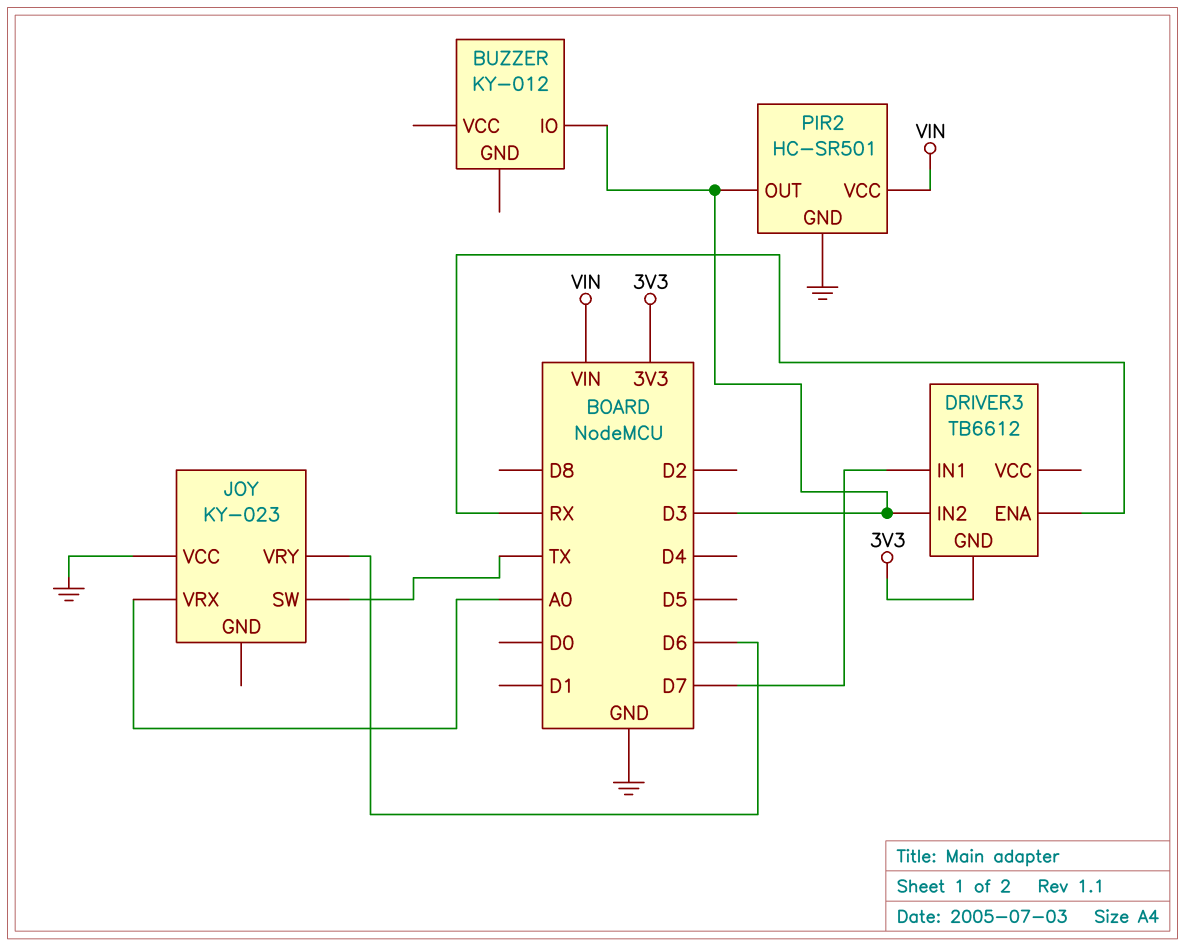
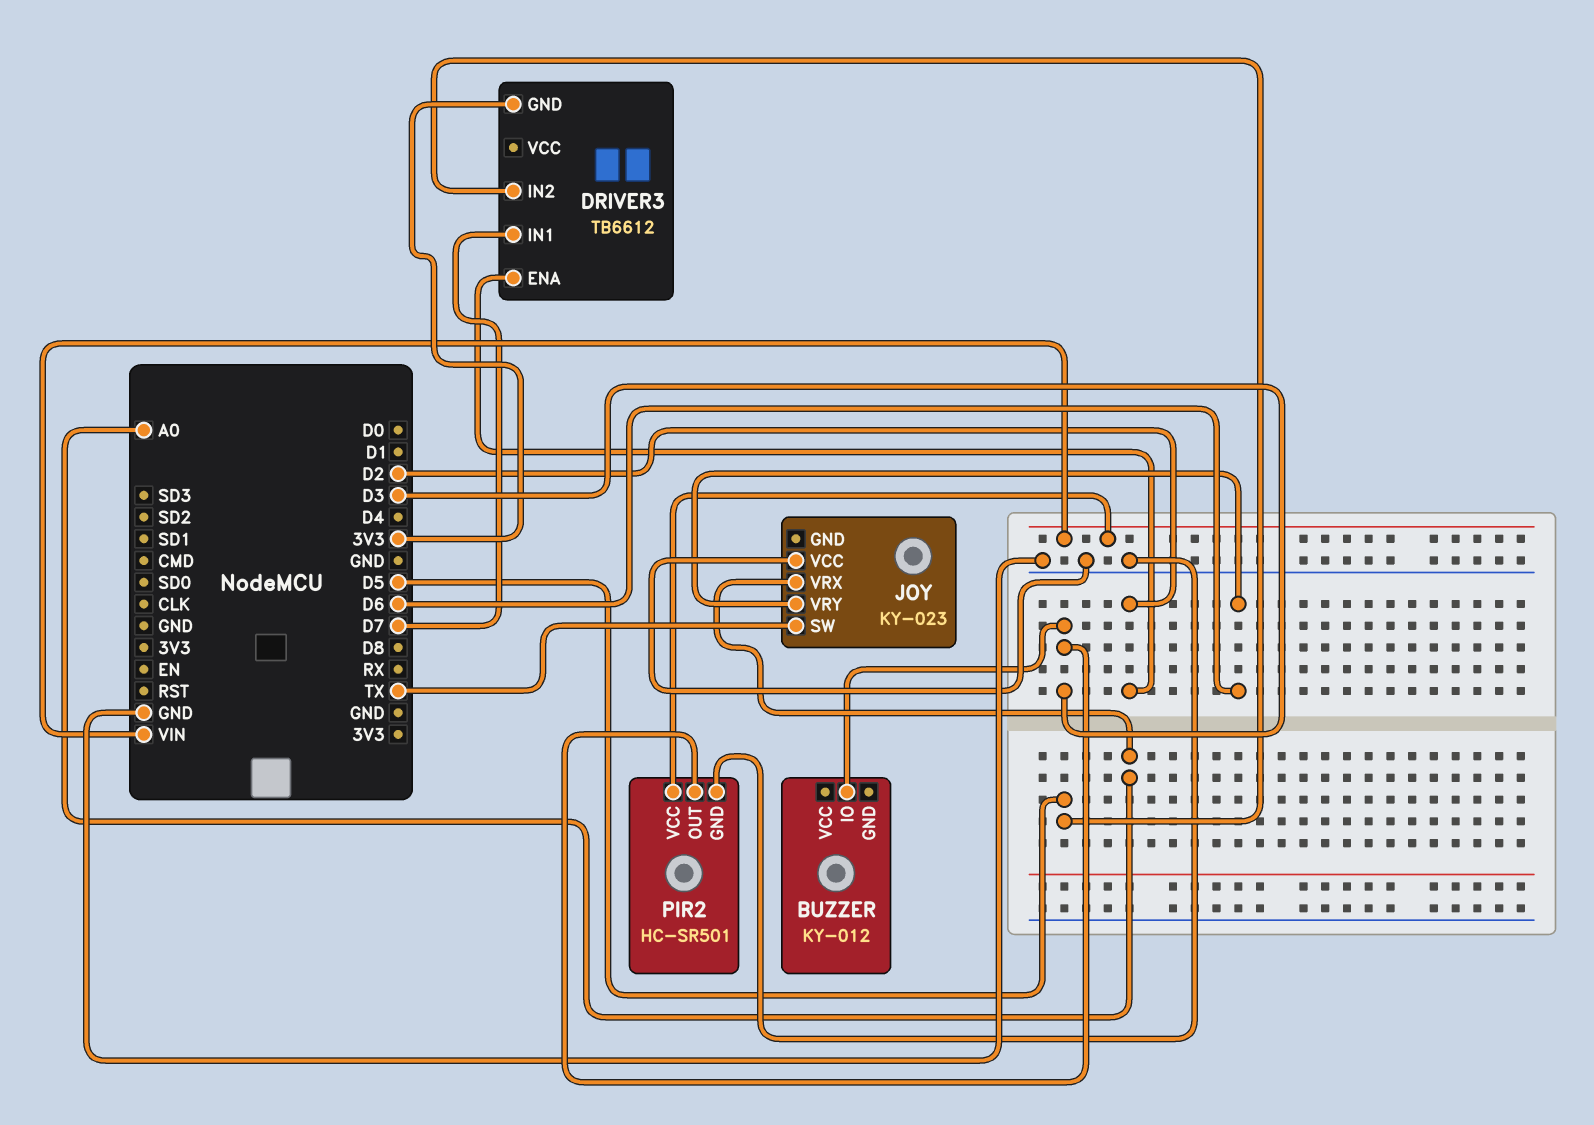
DRIVER3 pin ENA: RX -> D2
DRIVER3 pin IN2: D3 -> D5

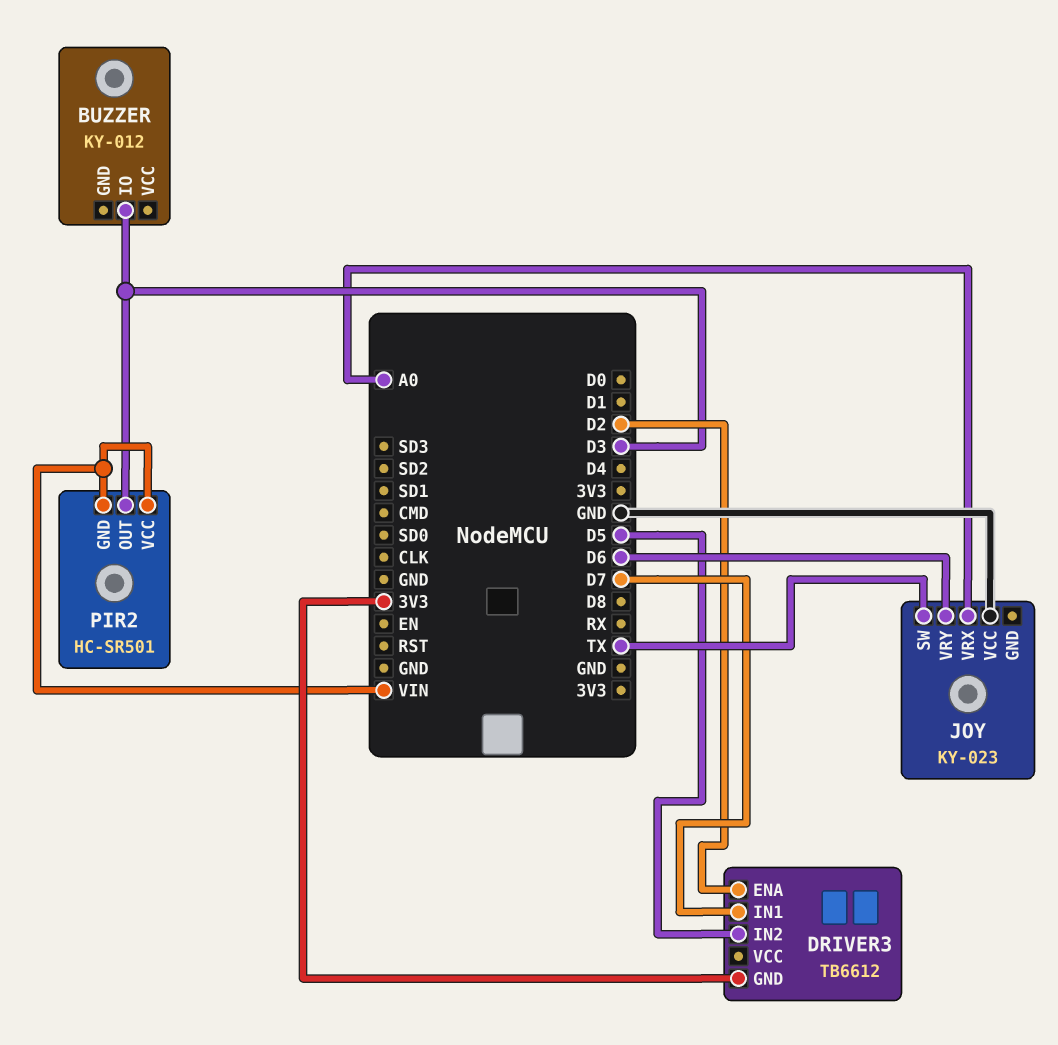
PIR2 pin GND: GND -> VIN

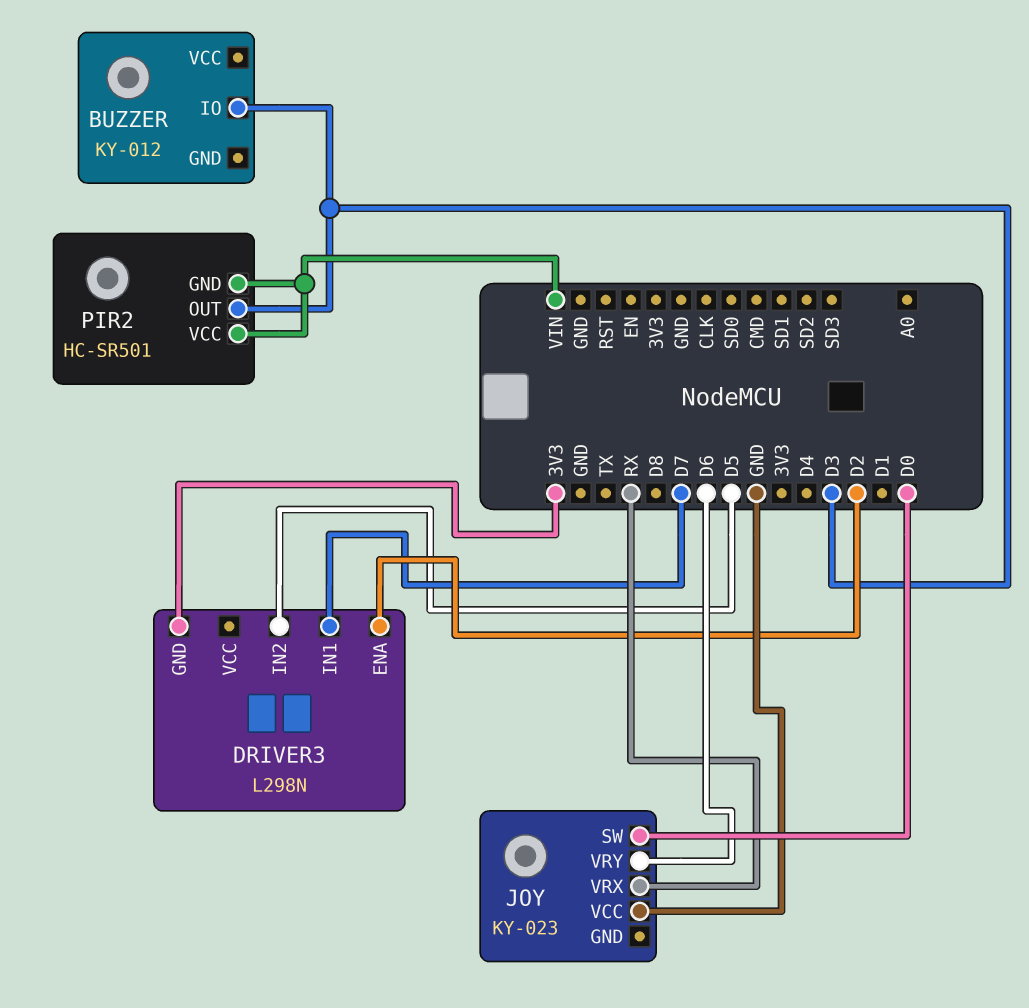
DRIVER3: TB6612 -> L298N
JOY pin SW: TX -> D0
JOY pin VRX: A0 -> RX

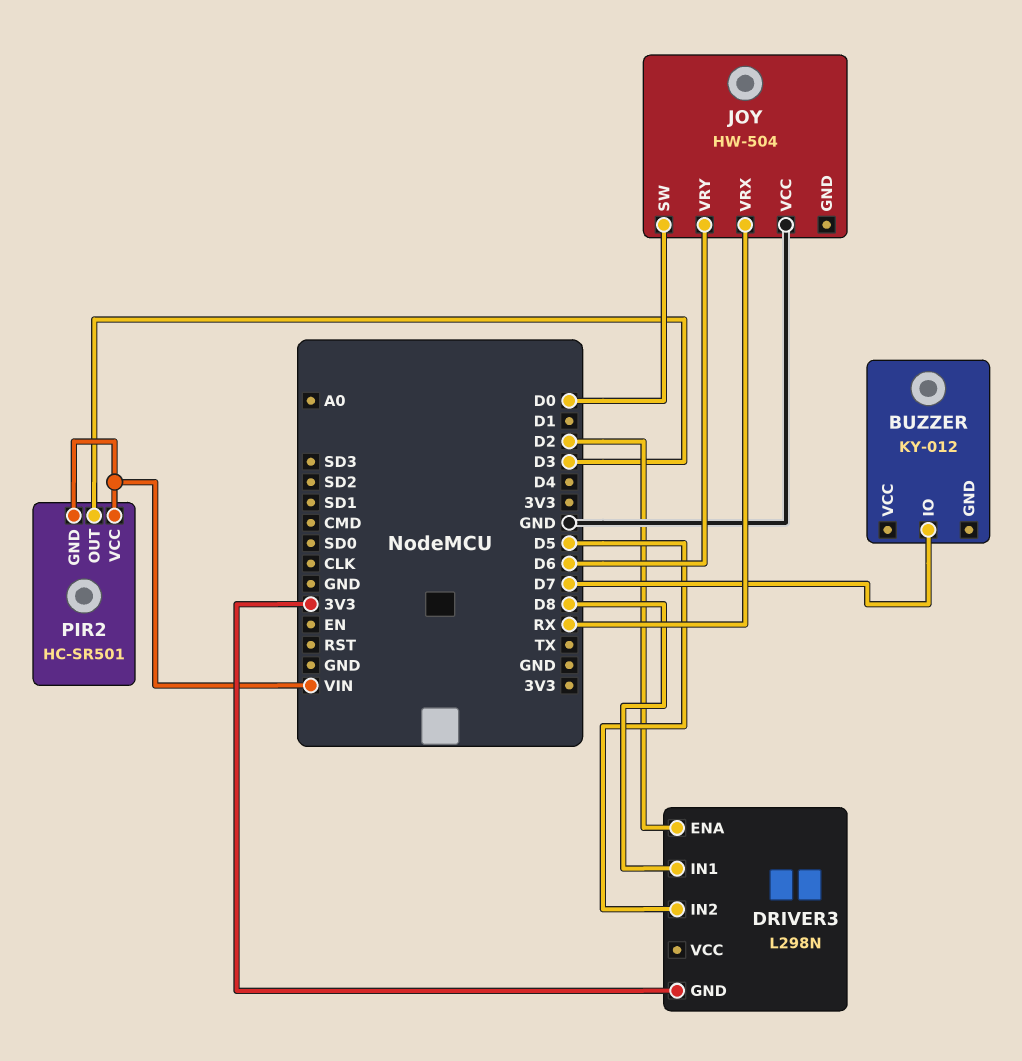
BUZZER pin IO: D3 -> D7
DRIVER3 pin IN1: D7 -> D8
JOY: KY-023 -> HW-504

